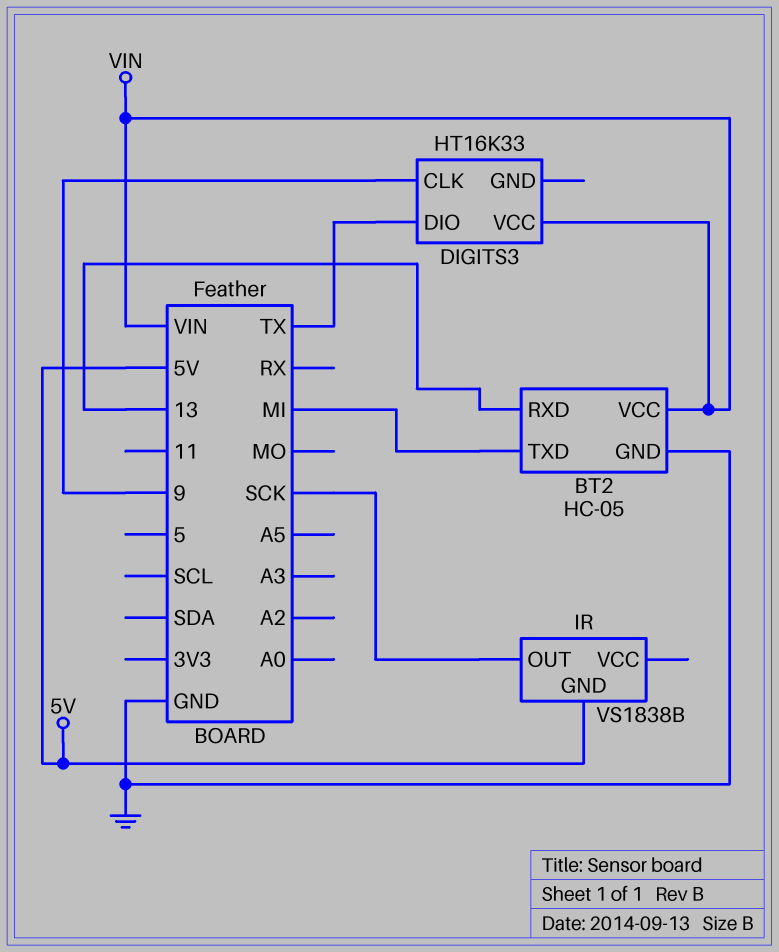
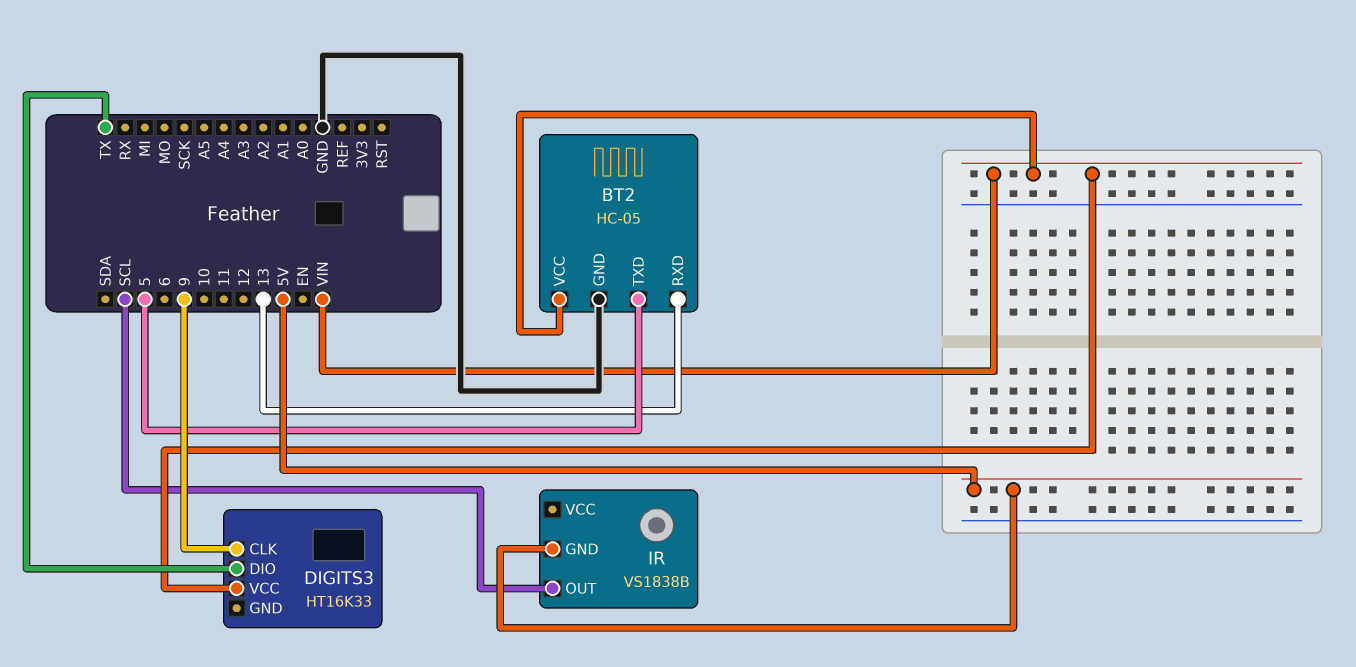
BT2 pin TXD: MI -> 5
IR pin OUT: SCK -> SCL

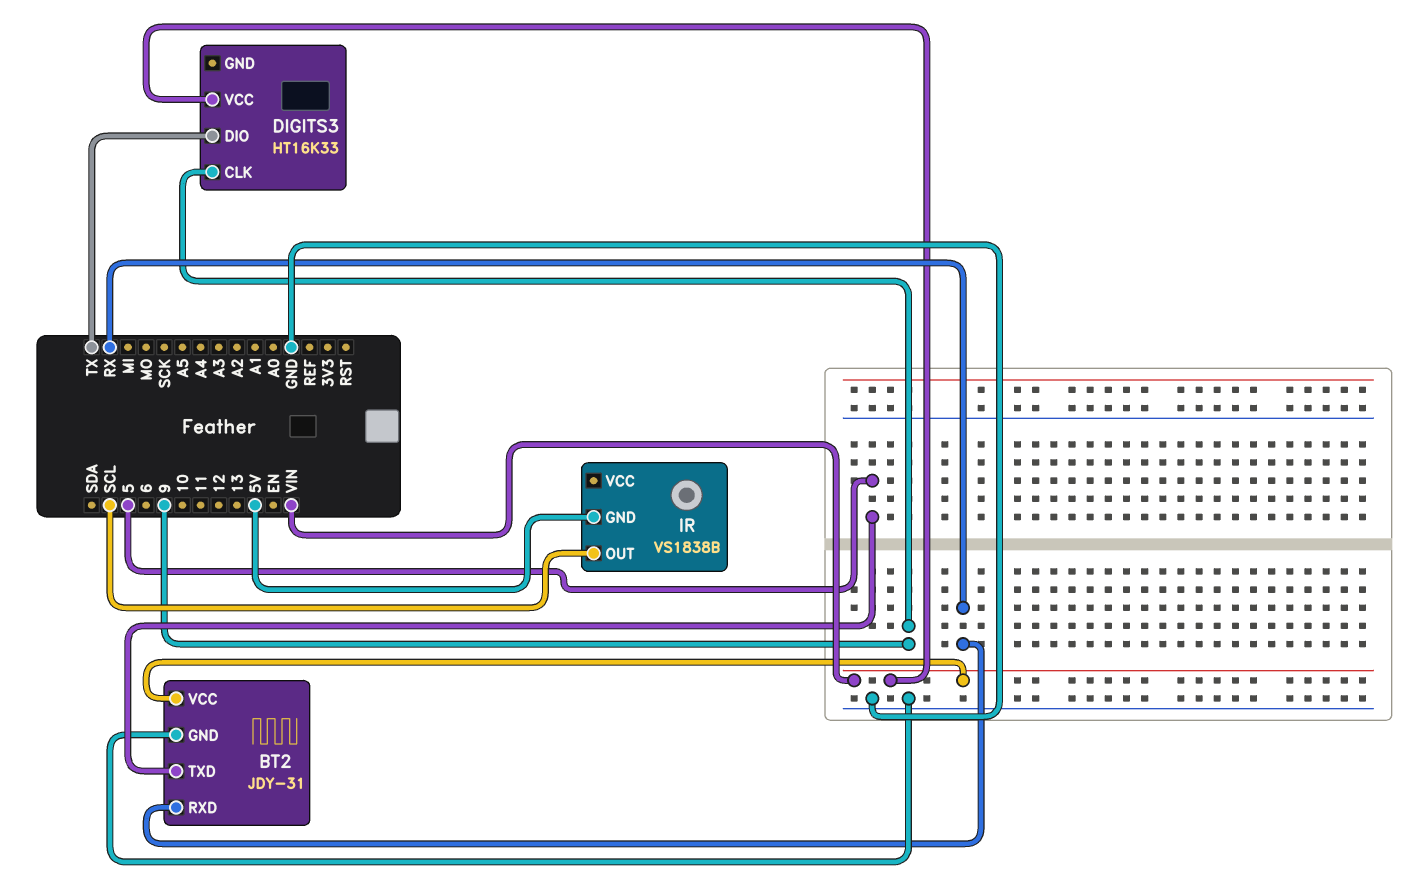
BT2: HC-05 -> JDY-31
BT2 pin RXD: 13 -> RX

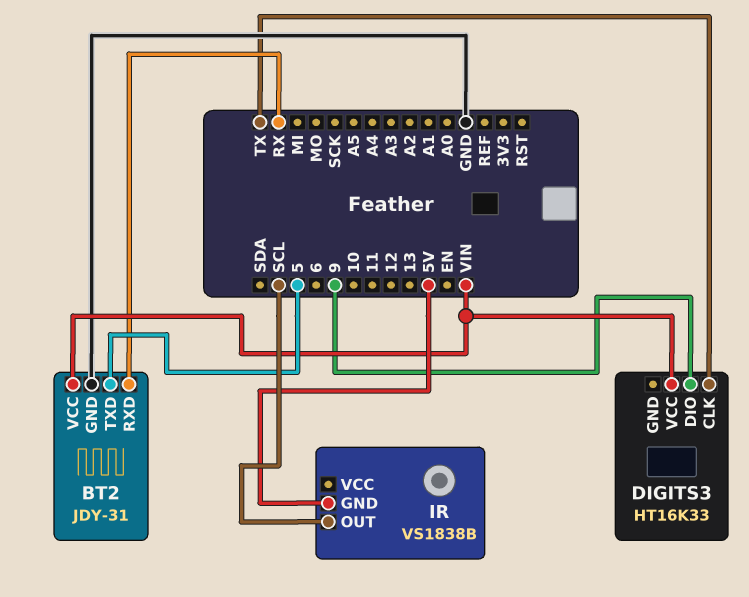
DIGITS3 pin CLK: 9 -> TX
DIGITS3 pin DIO: TX -> 9

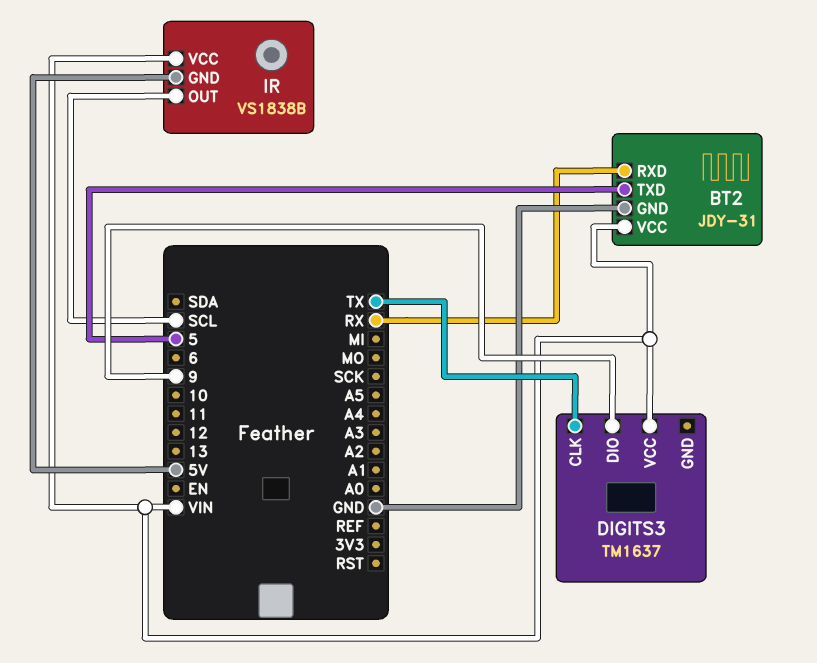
DIGITS3: HT16K33 -> TM1637
IR pin VCC: none -> VIN

